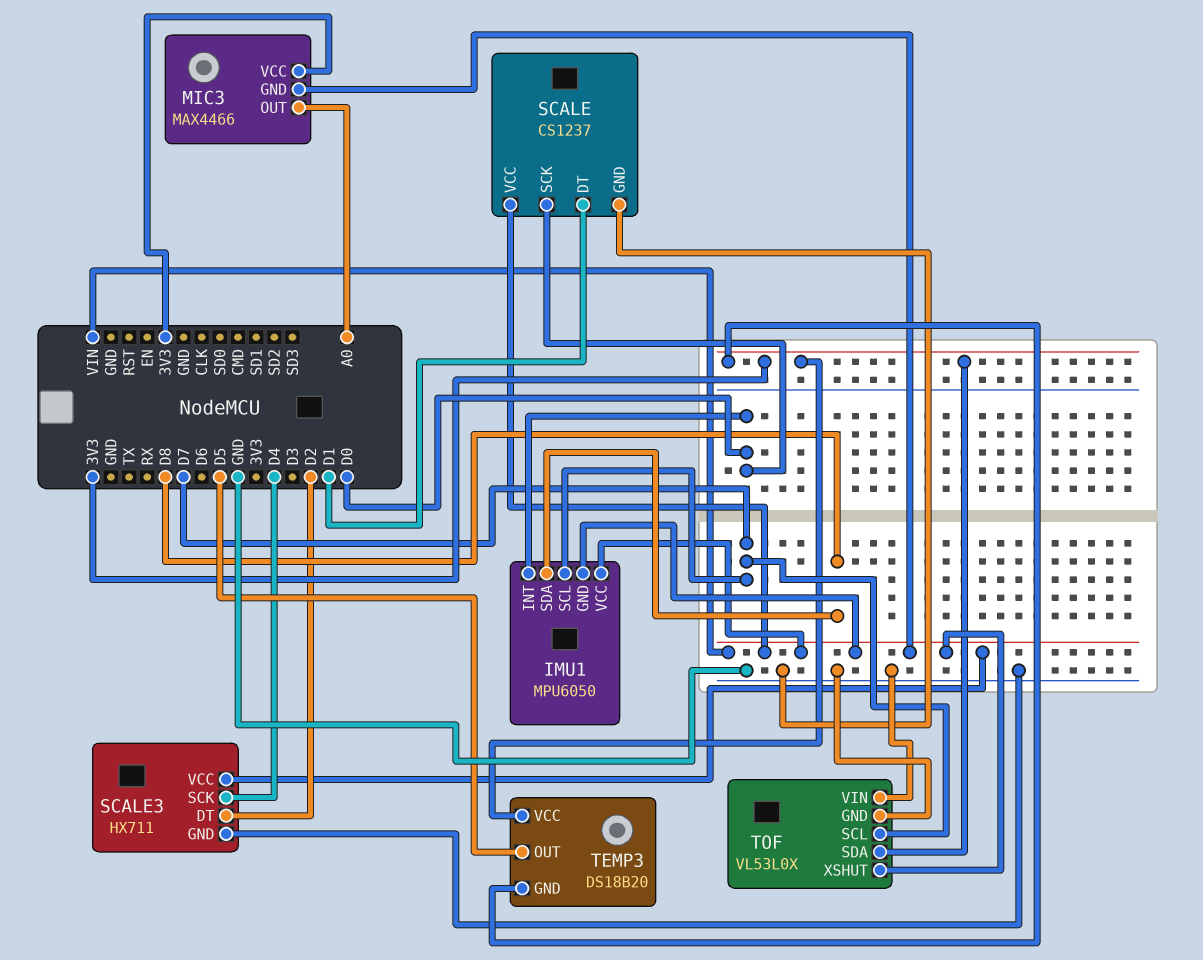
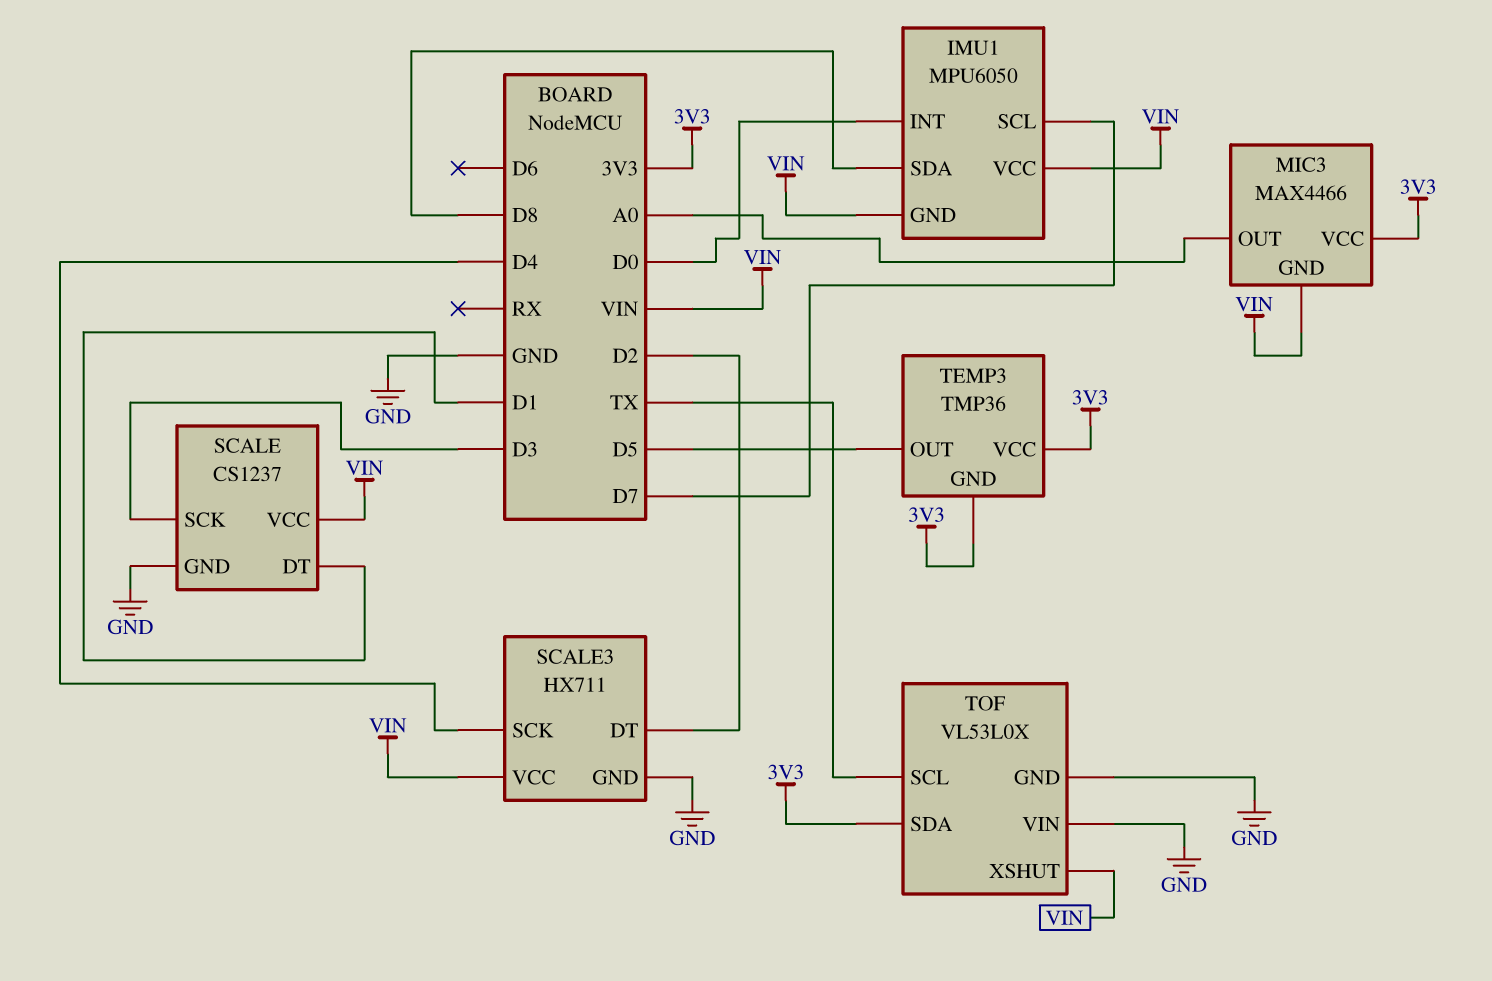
SCALE pin SCK: D0 -> D3
TEMP3: DS18B20 -> TMP36
TOF pin SCL: D7 -> TX

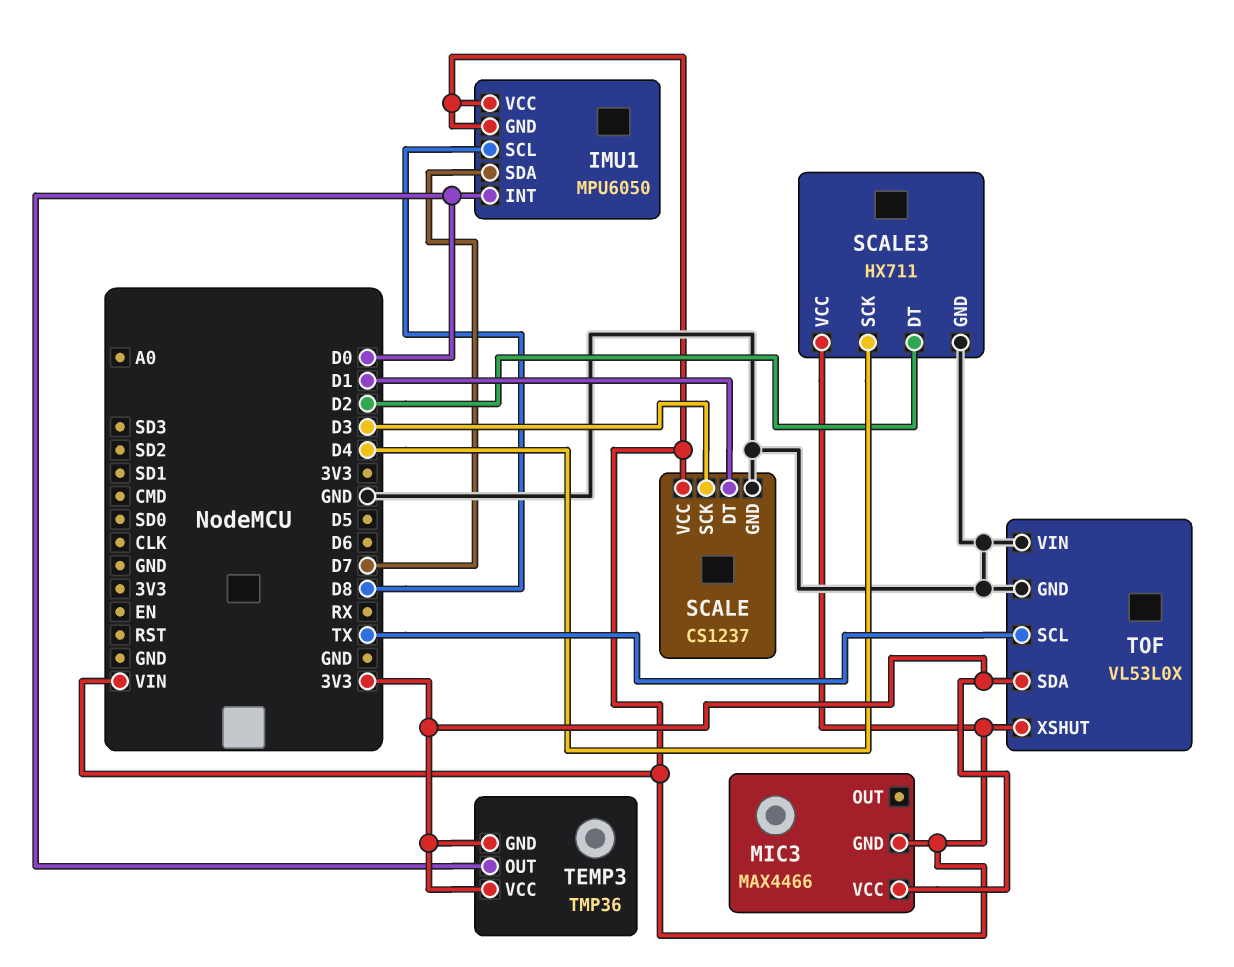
IMU1 pin SCL: D7 -> D8
IMU1 pin SDA: D8 -> D7
MIC3 pin OUT: A0 -> none
TEMP3 pin OUT: D5 -> D0

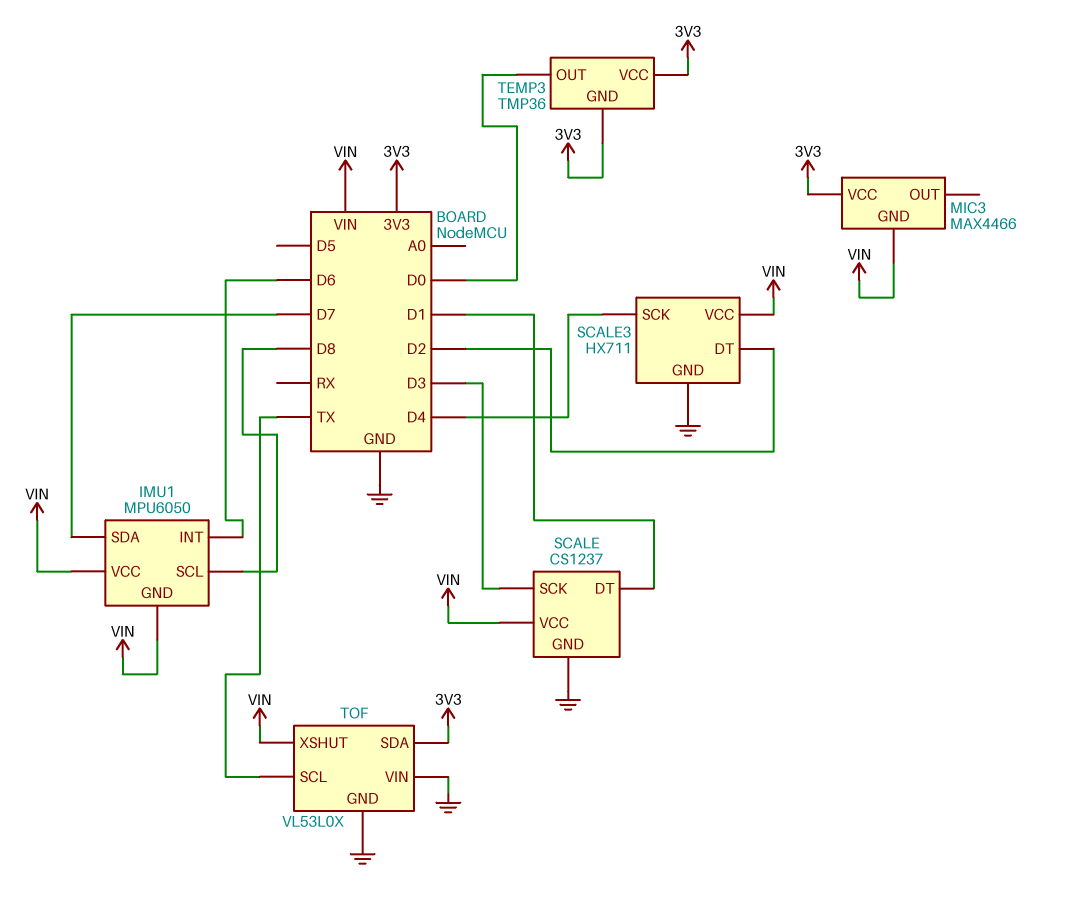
IMU1 pin INT: D0 -> D6

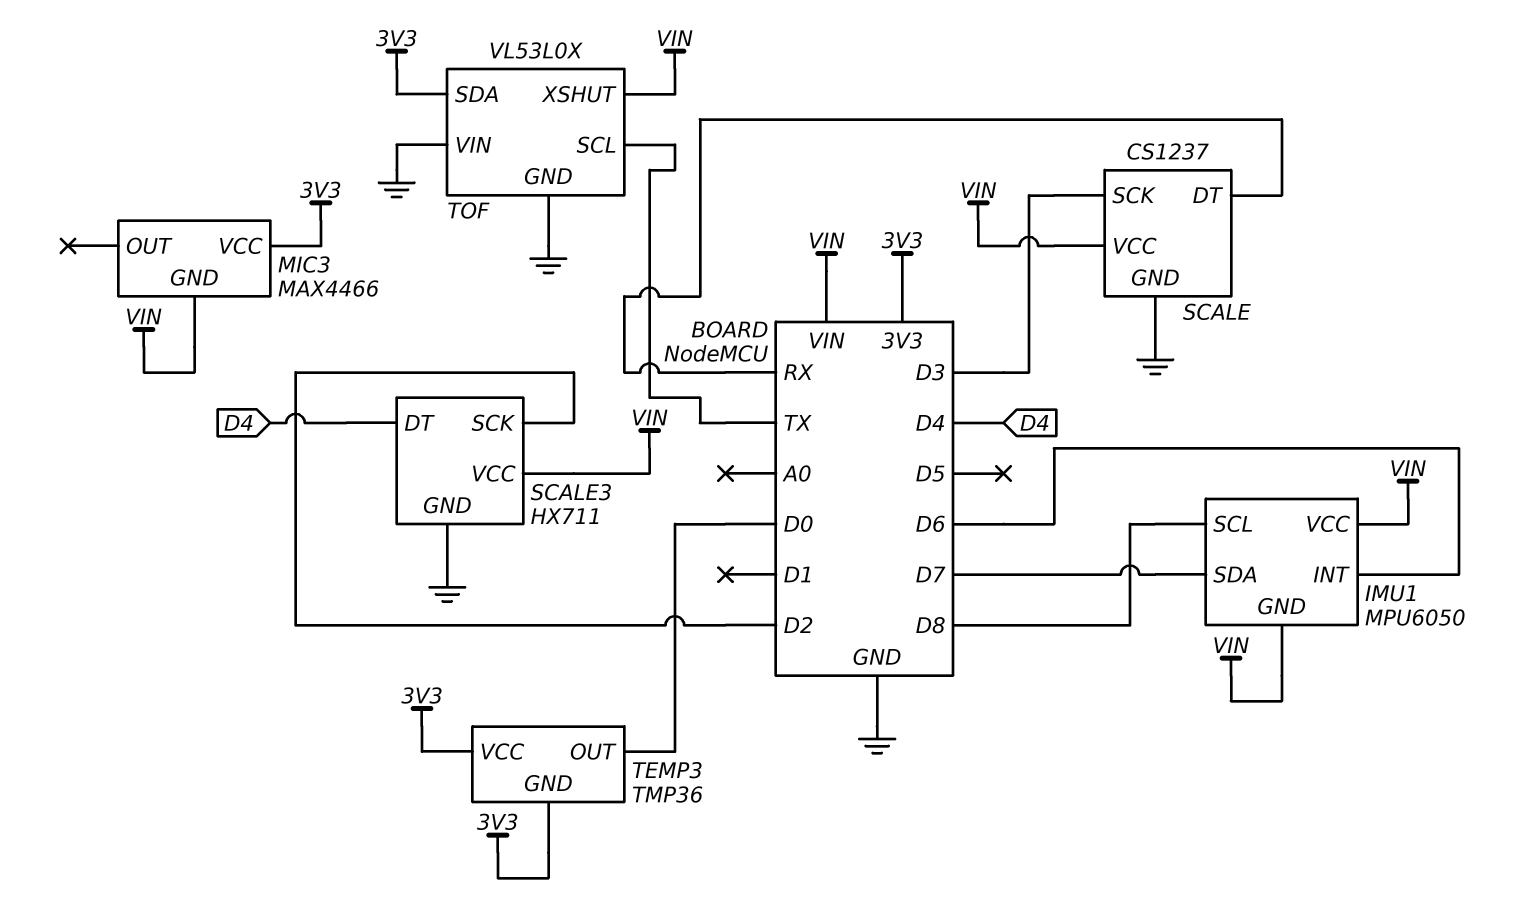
SCALE pin DT: D1 -> RX
SCALE3 pin DT: D2 -> D4
SCALE3 pin SCK: D4 -> D2

